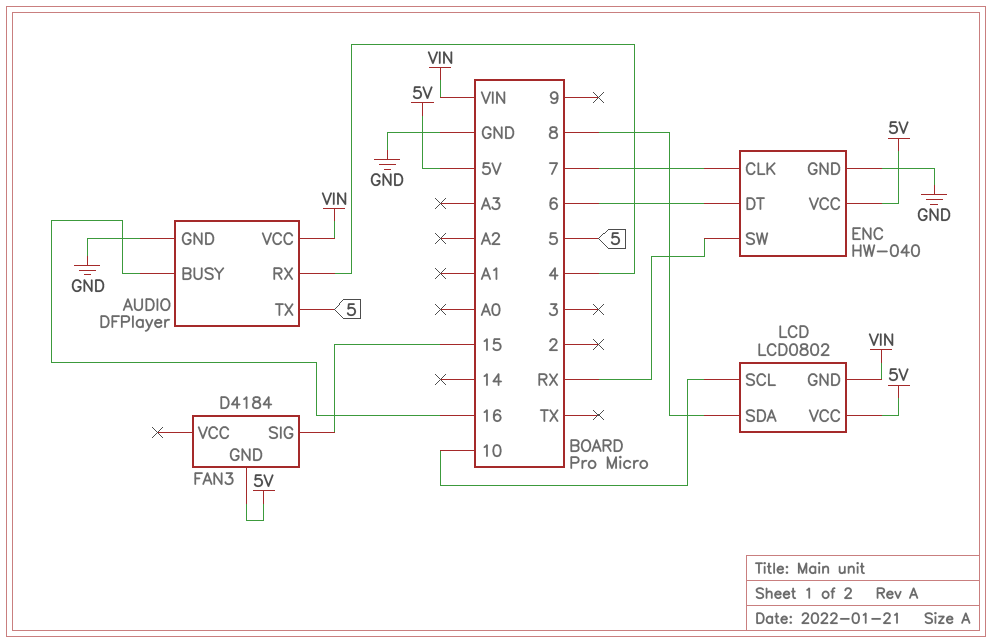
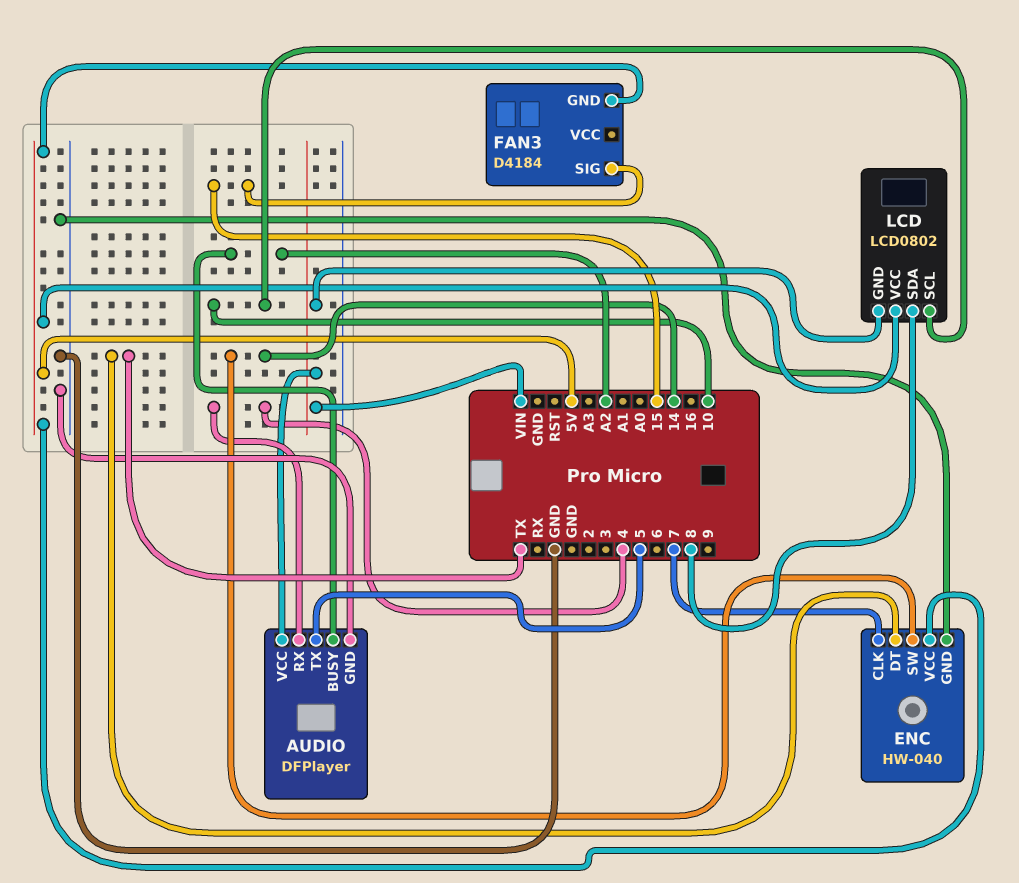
AUDIO pin BUSY: 16 -> A2
ENC pin DT: 6 -> TX
ENC pin SW: RX -> 14

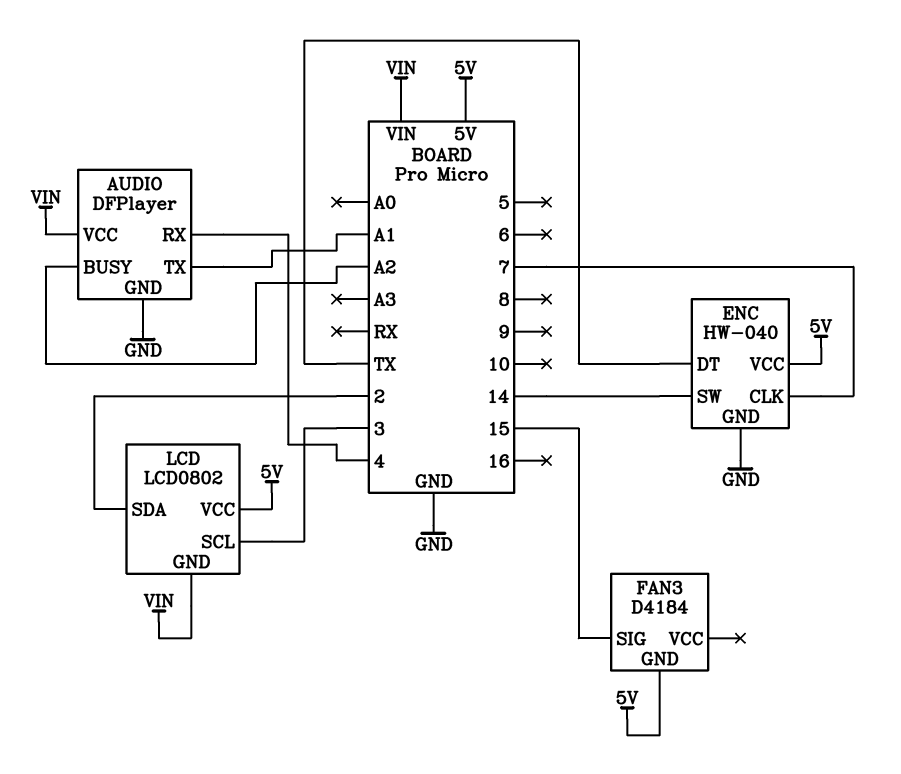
AUDIO pin TX: 5 -> A1
LCD pin SCL: 10 -> 3
LCD pin SDA: 8 -> 2

